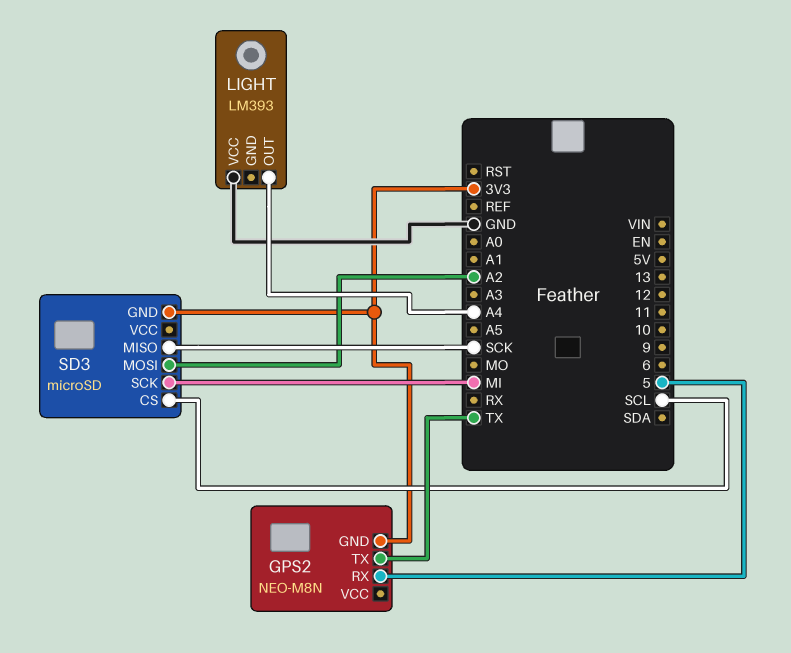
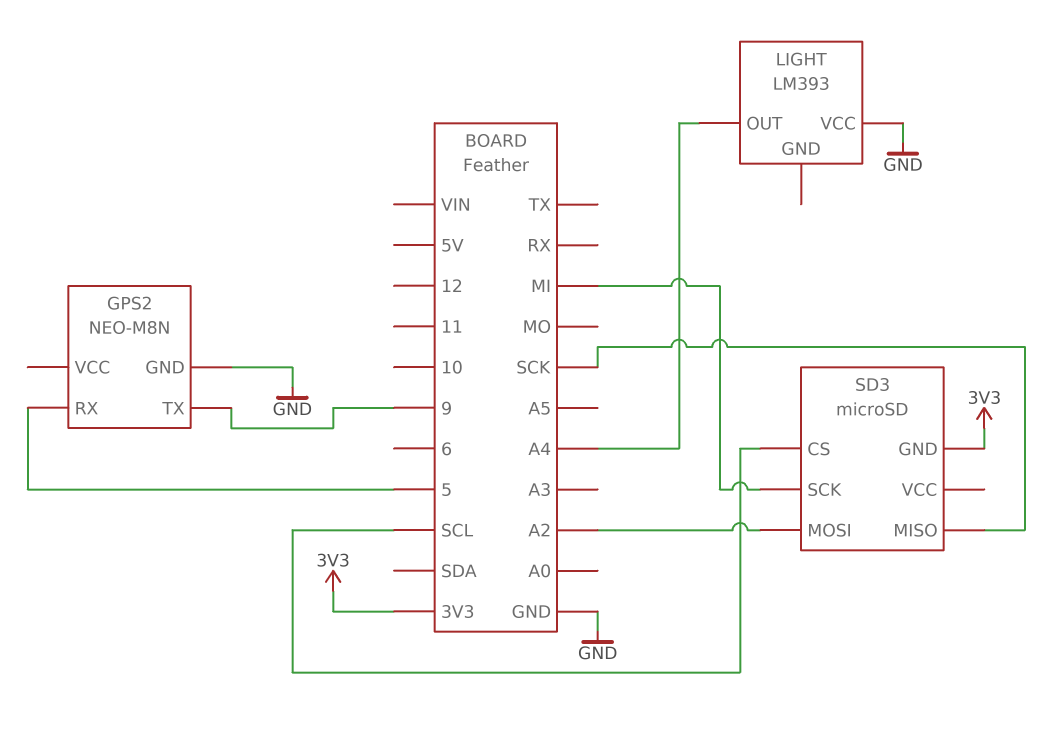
GPS2 pin GND: 3V3 -> GND
GPS2 pin TX: TX -> 9

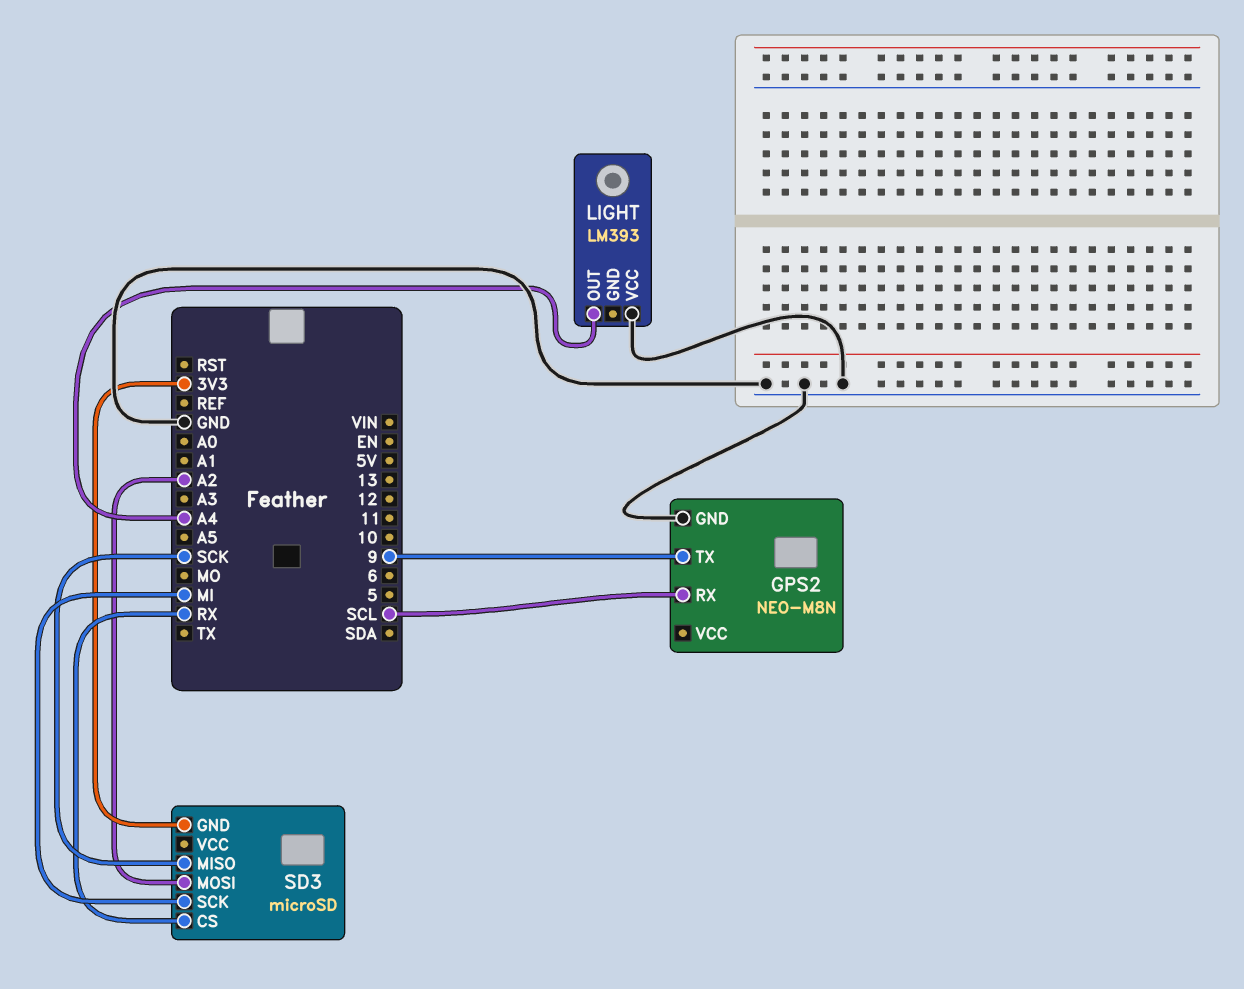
GPS2 pin RX: 5 -> SCL
SD3 pin CS: SCL -> RX

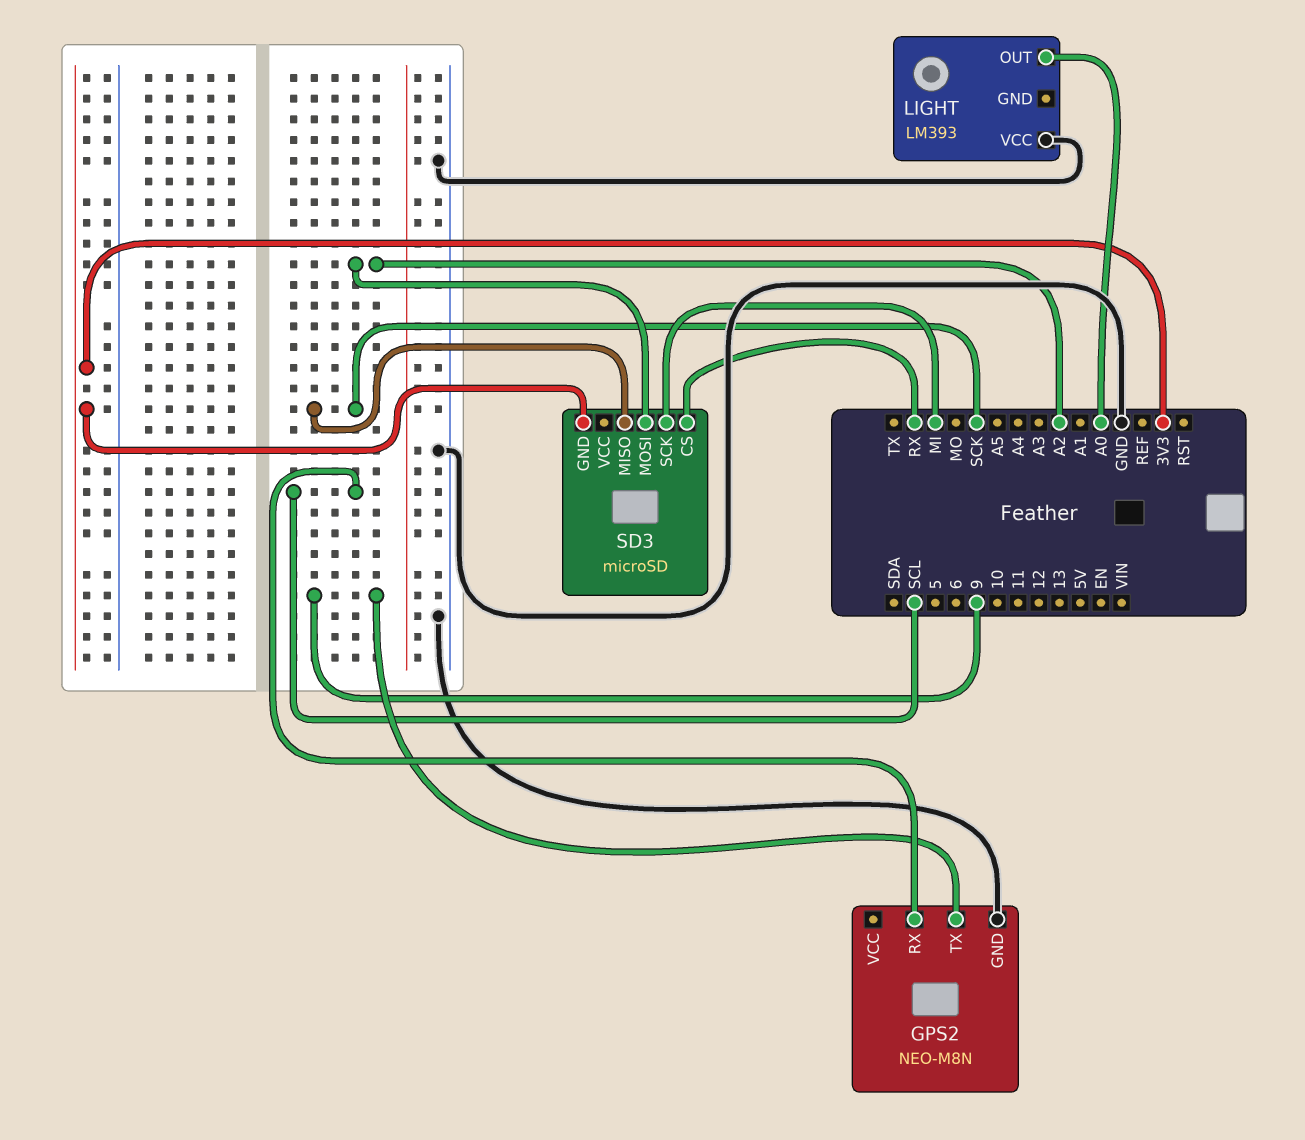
LIGHT pin OUT: A4 -> A0

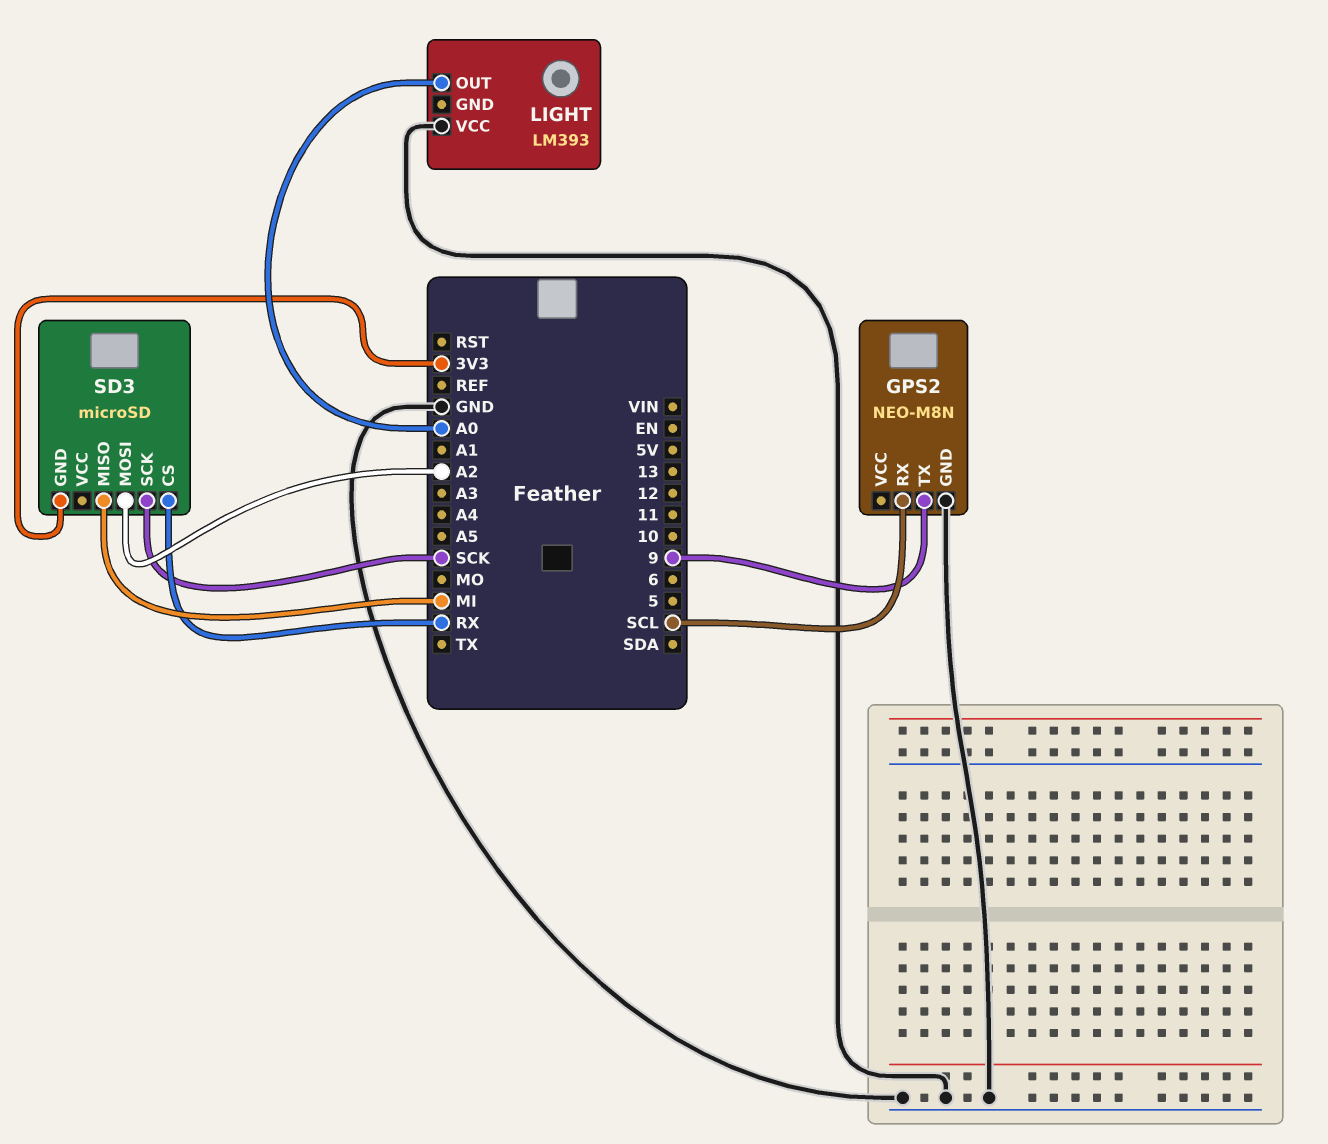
SD3 pin MISO: SCK -> MI
SD3 pin SCK: MI -> SCK

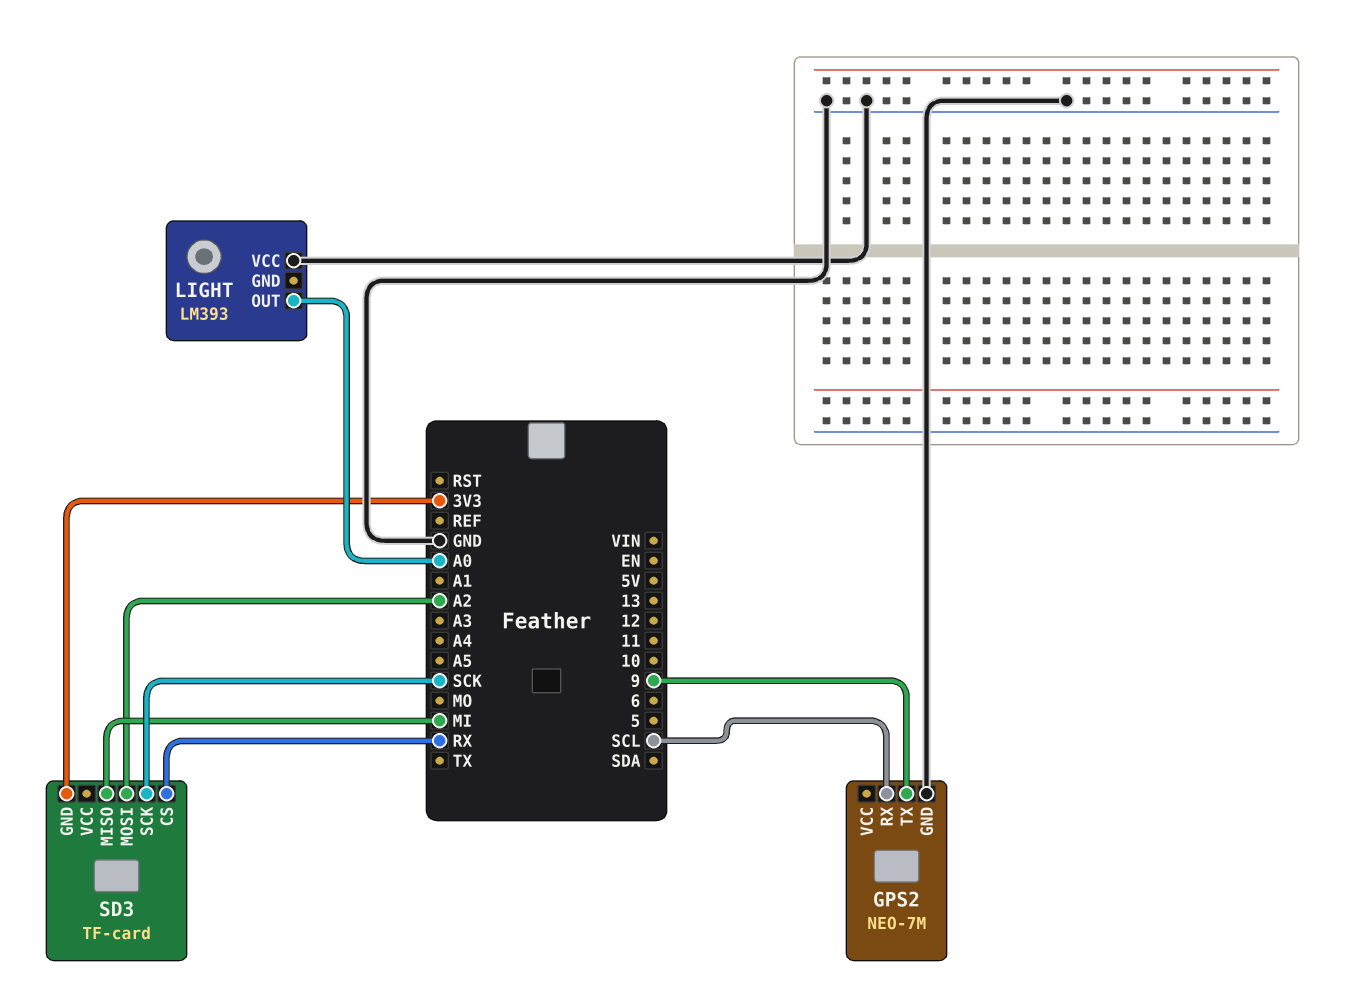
GPS2: NEO-M8N -> NEO-7M
SD3: microSD -> TF-card

